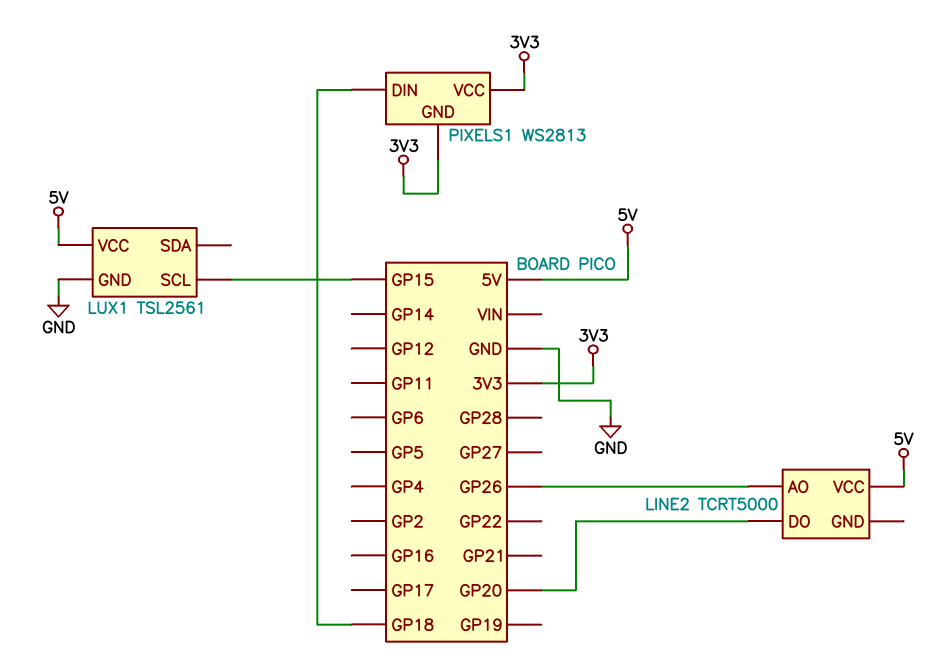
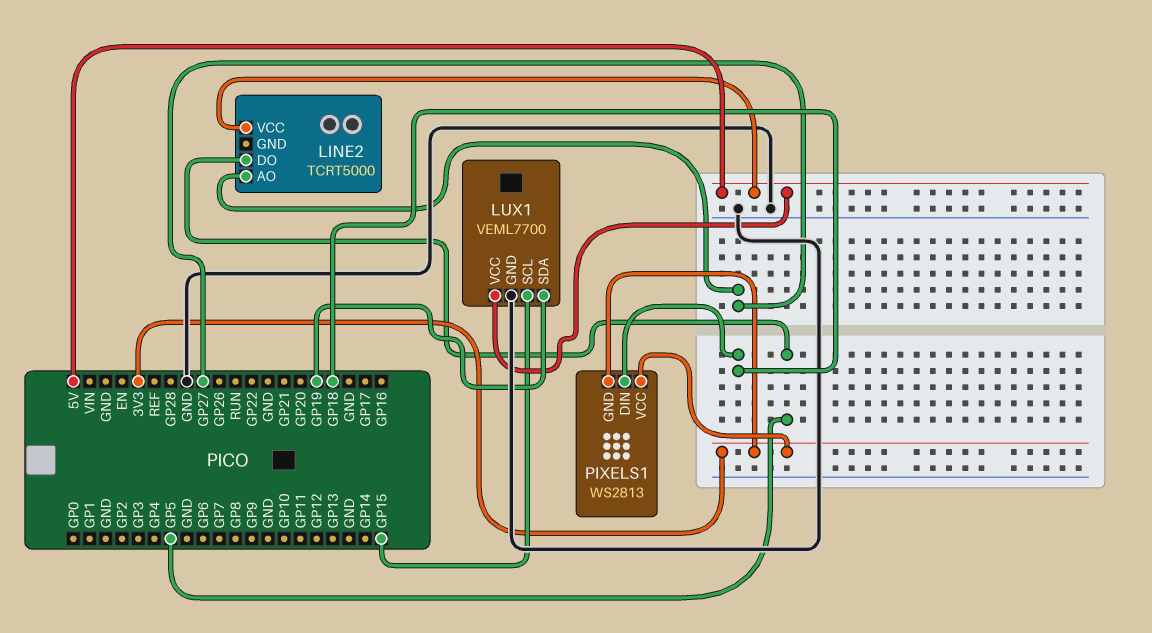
LINE2 pin AO: GP26 -> GP27
LINE2 pin DO: GP20 -> GP5
LUX1: TSL2561 -> VEML7700
LUX1 pin SDA: none -> GP19

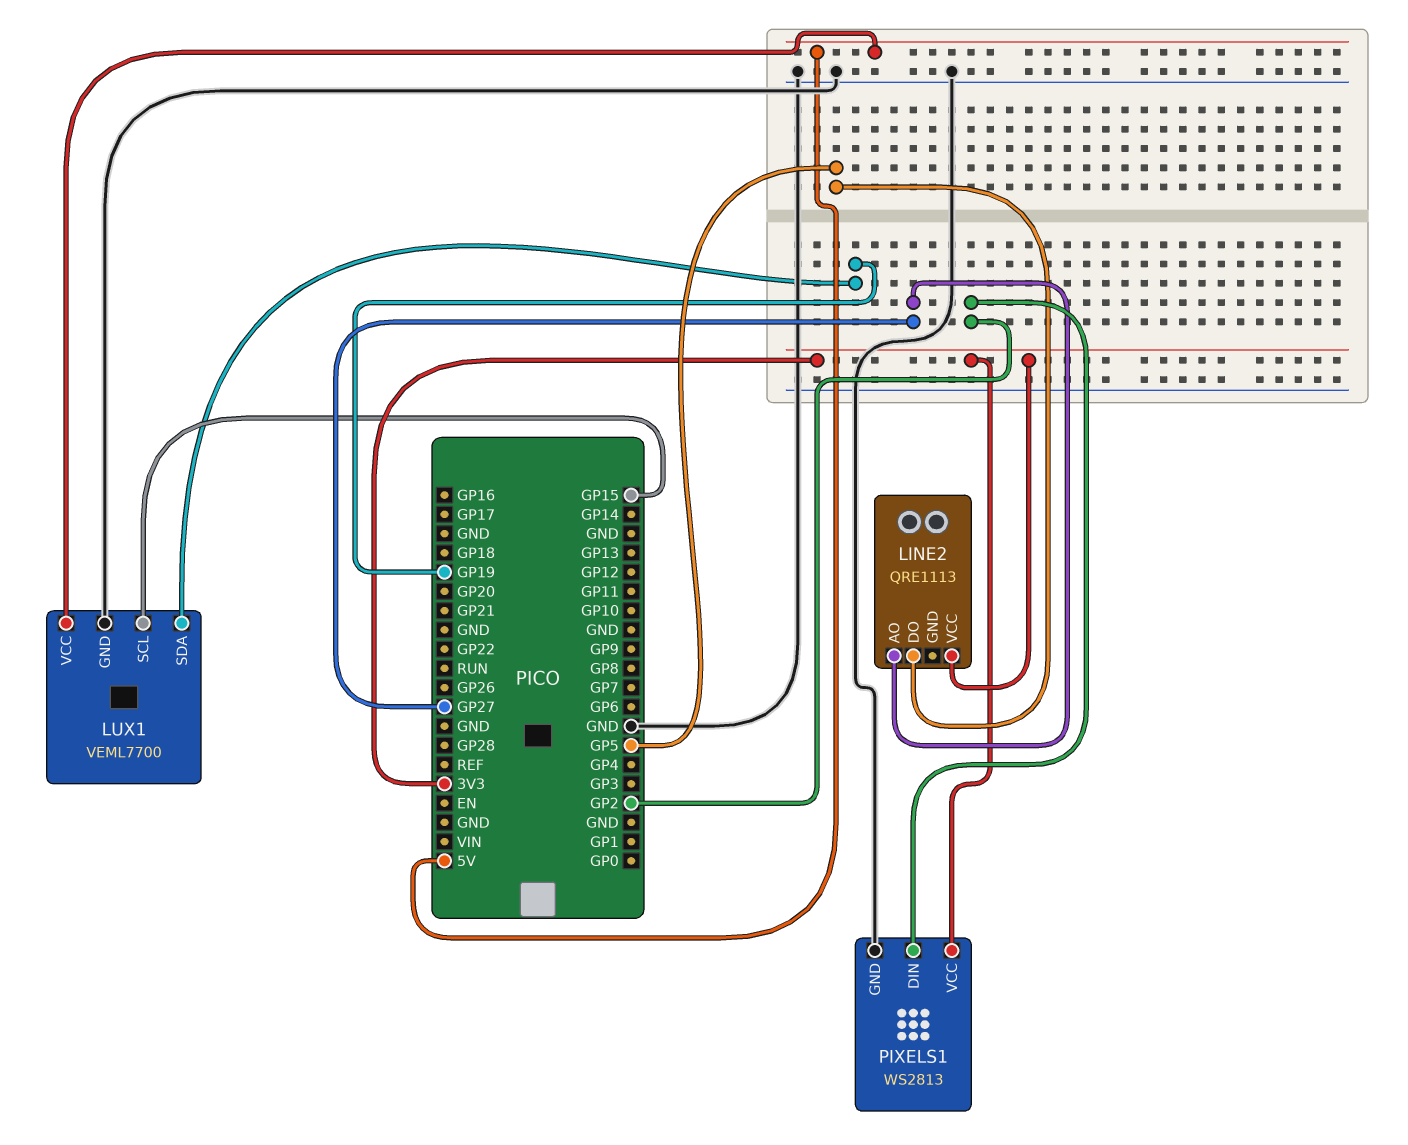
LINE2: TCRT5000 -> QRE1113
LINE2 pin VCC: 5V -> 3V3
PIXELS1 pin DIN: GP18 -> GP2
PIXELS1 pin GND: 3V3 -> GND

